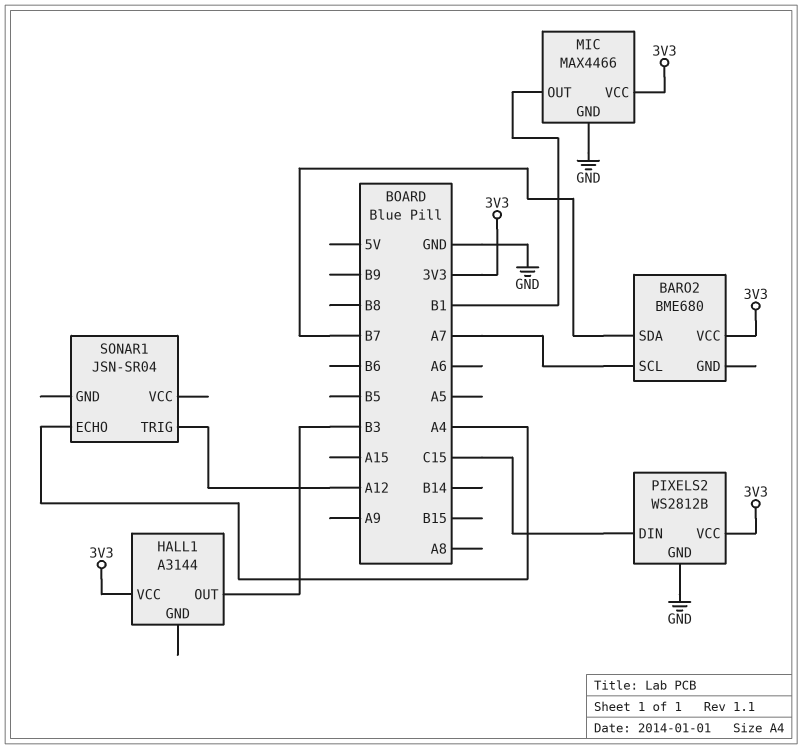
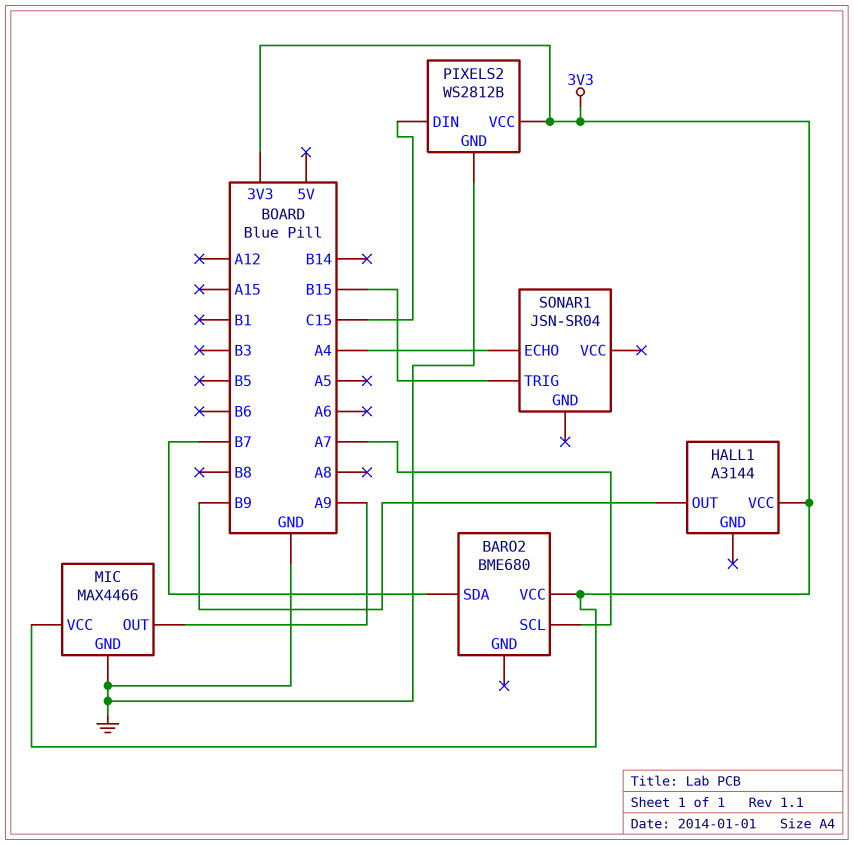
HALL1 pin OUT: B3 -> B9
MIC pin OUT: B1 -> A9
SONAR1 pin TRIG: A12 -> B15

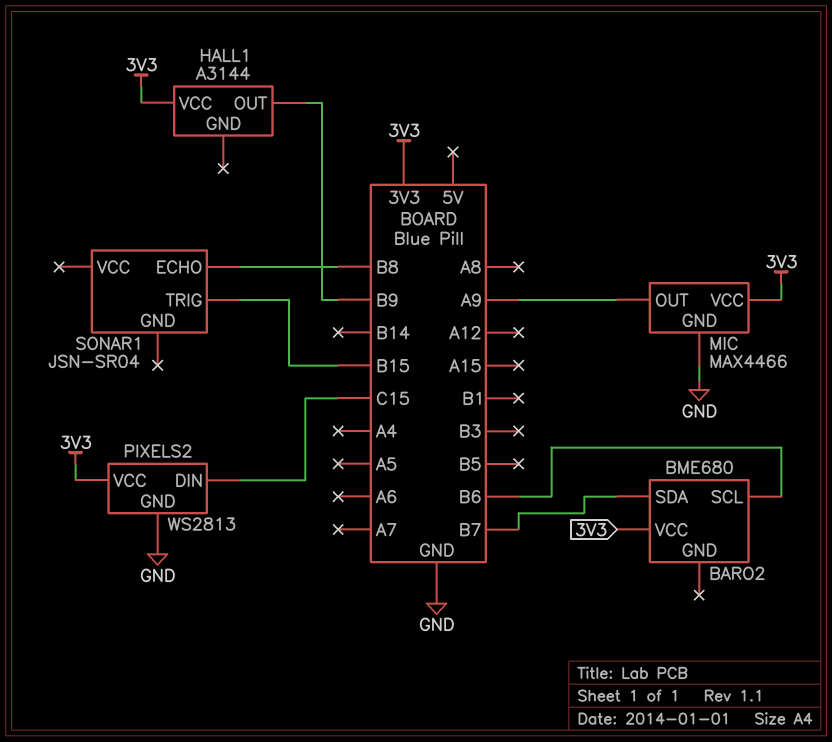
BARO2 pin SCL: A7 -> B6
PIXELS2: WS2812B -> WS2813
SONAR1 pin ECHO: A4 -> B8

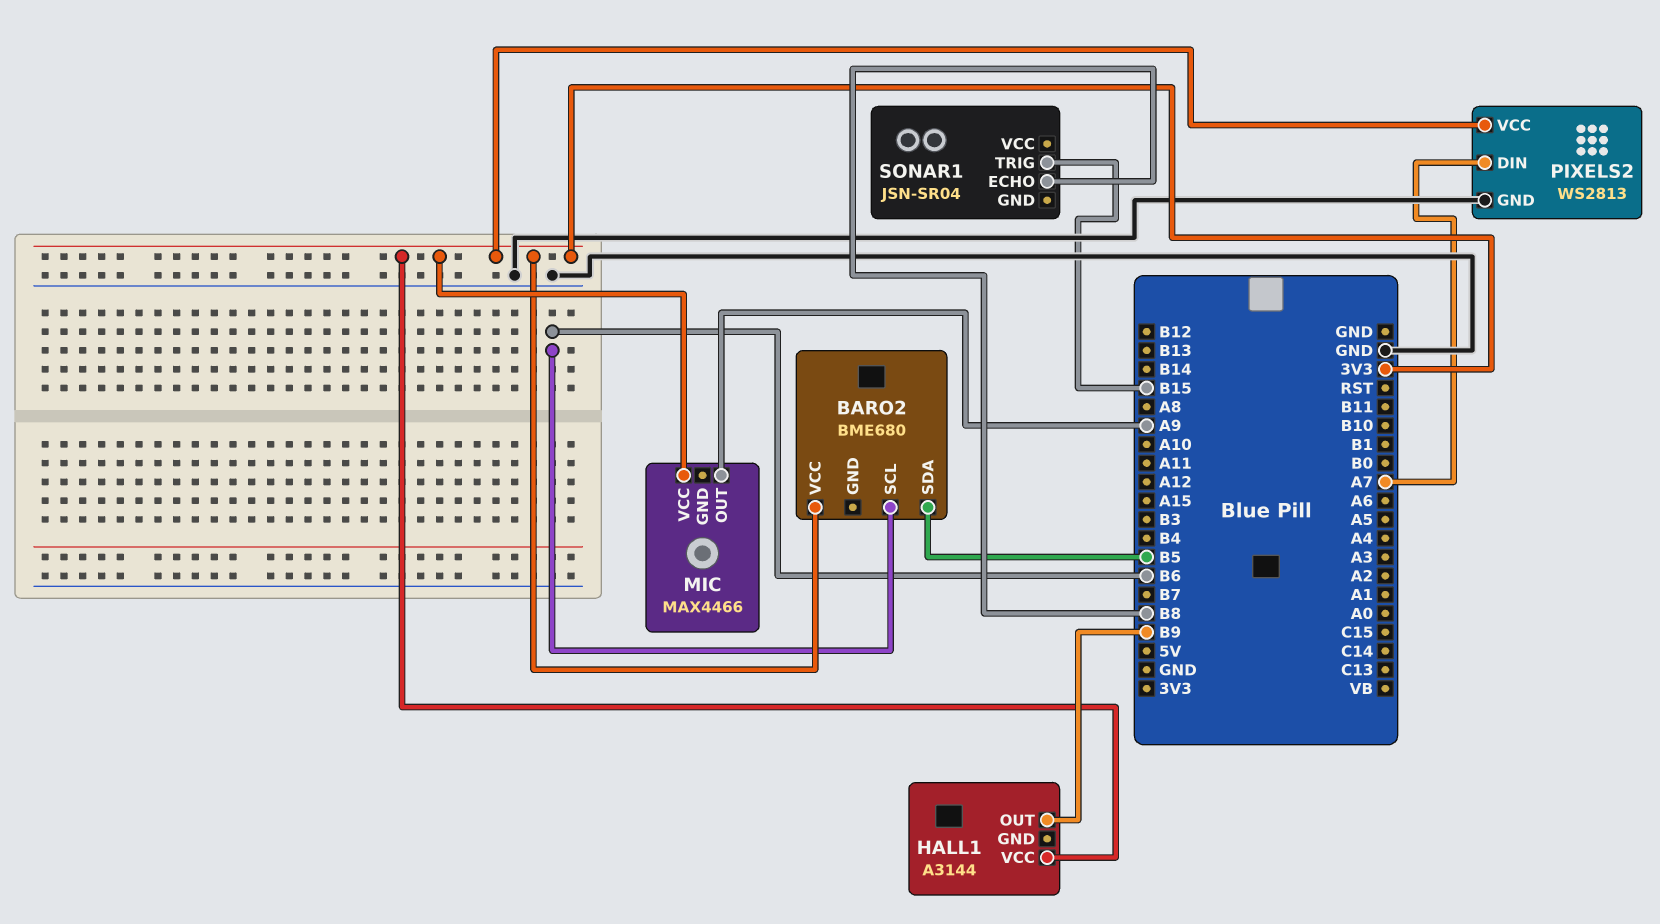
BARO2 pin SDA: B7 -> B5
MIC pin GND: GND -> none
PIXELS2 pin DIN: C15 -> A7

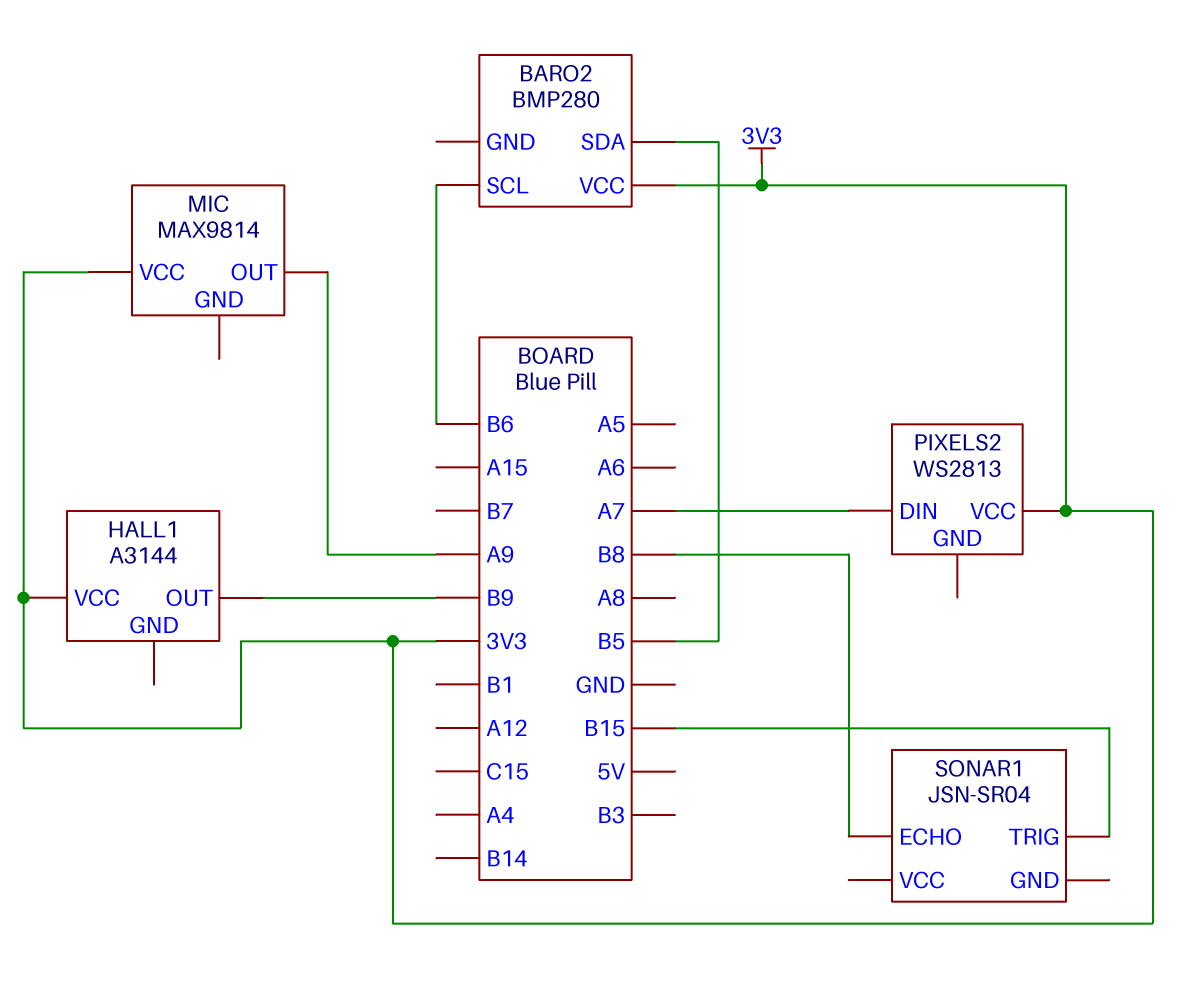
BARO2: BME680 -> BMP280
MIC: MAX4466 -> MAX9814
PIXELS2 pin GND: GND -> none

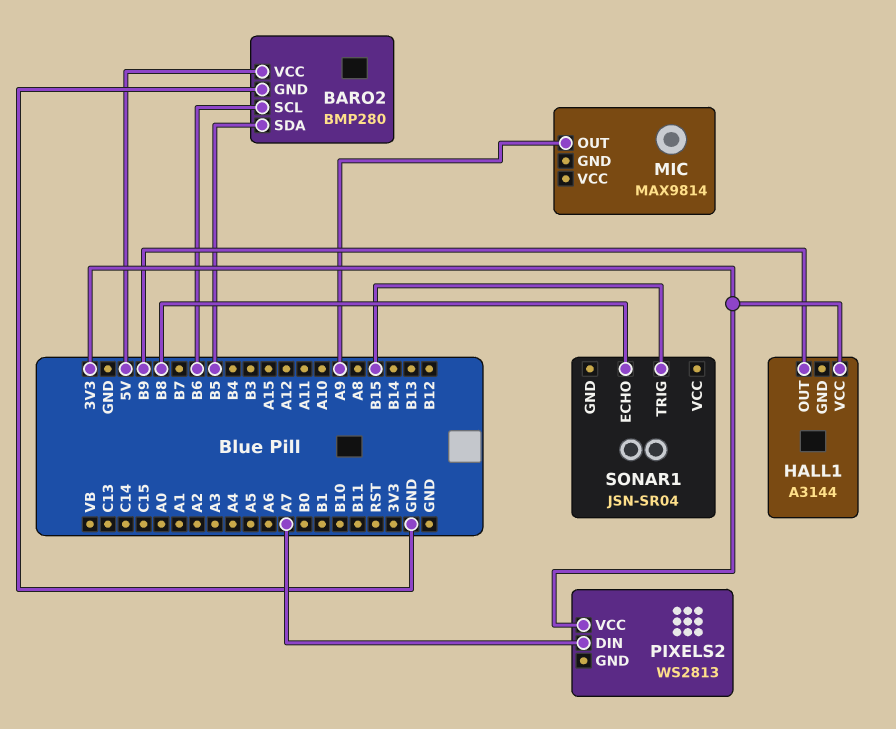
BARO2 pin GND: none -> GND
BARO2 pin VCC: 3V3 -> 5V
MIC pin VCC: 3V3 -> none

